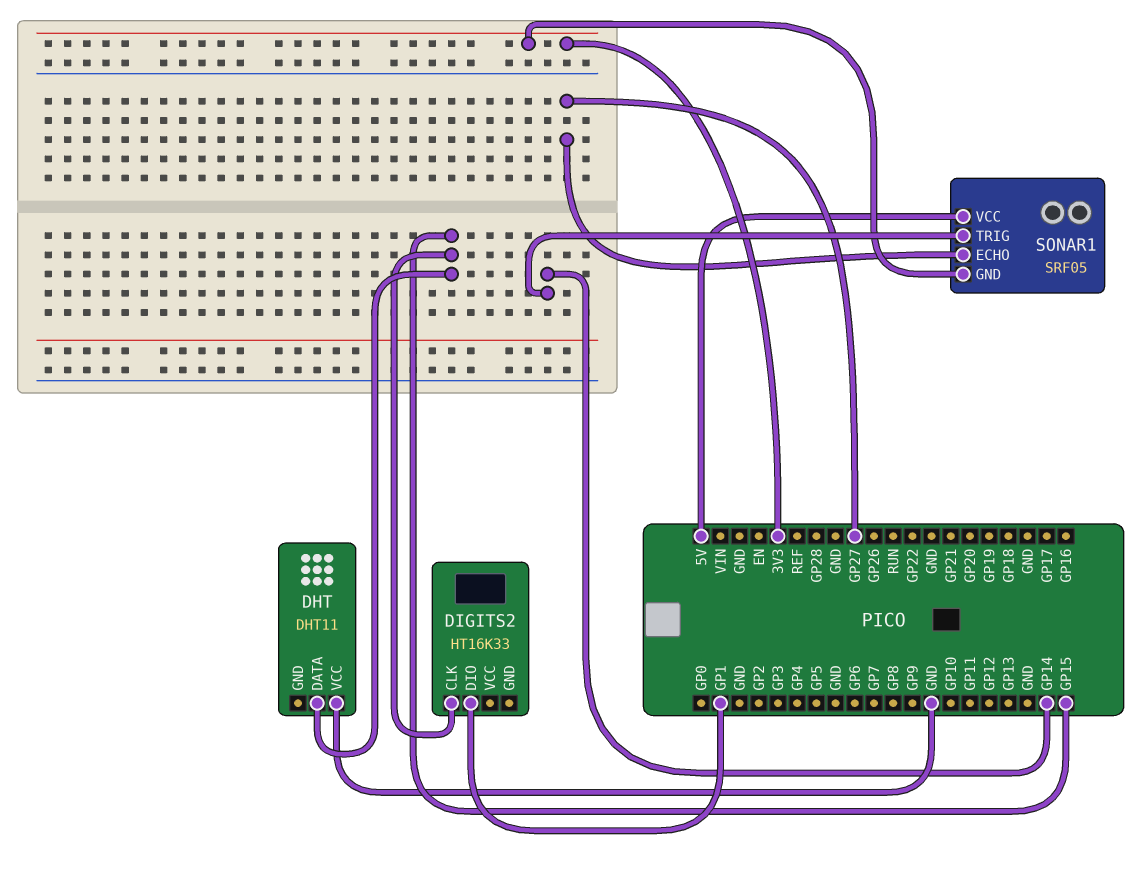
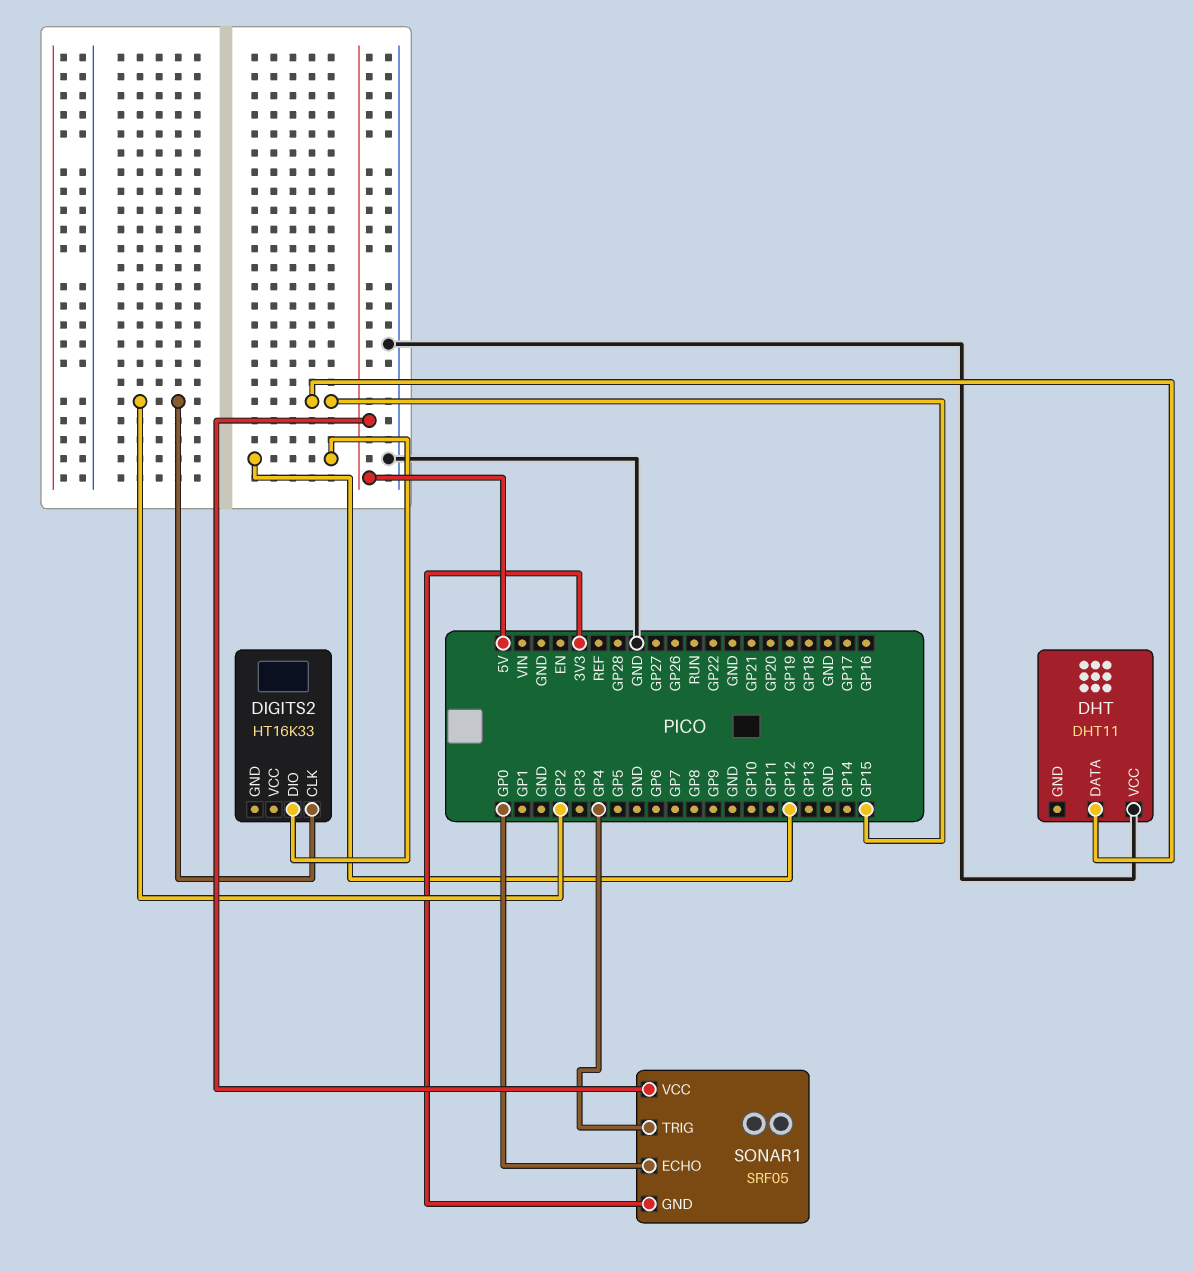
DIGITS2 pin CLK: GP15 -> GP2
DIGITS2 pin DIO: GP1 -> GP12
SONAR1 pin ECHO: GP27 -> GP0
SONAR1 pin TRIG: GP14 -> GP4

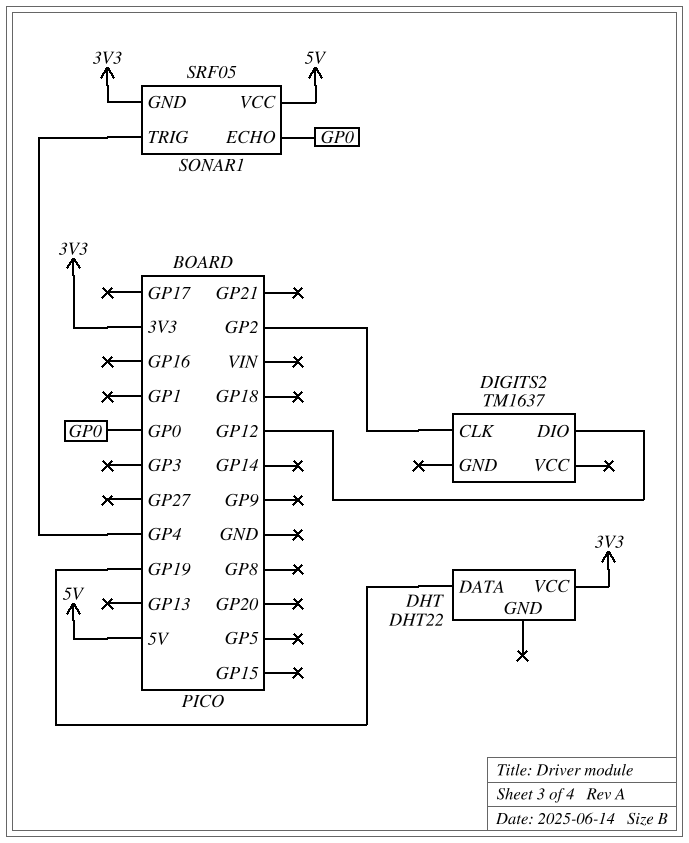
DHT: DHT11 -> DHT22
DHT pin DATA: GP15 -> GP19
DHT pin VCC: GND -> 3V3
DIGITS2: HT16K33 -> TM1637

